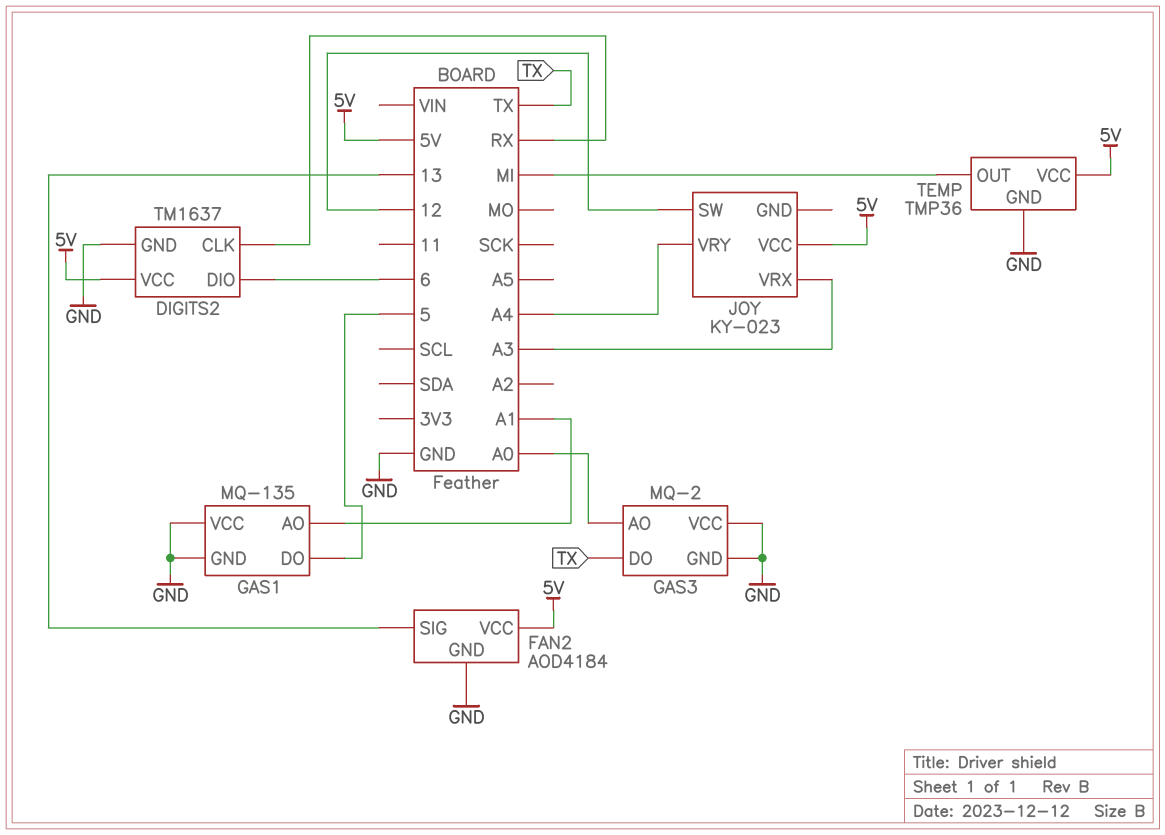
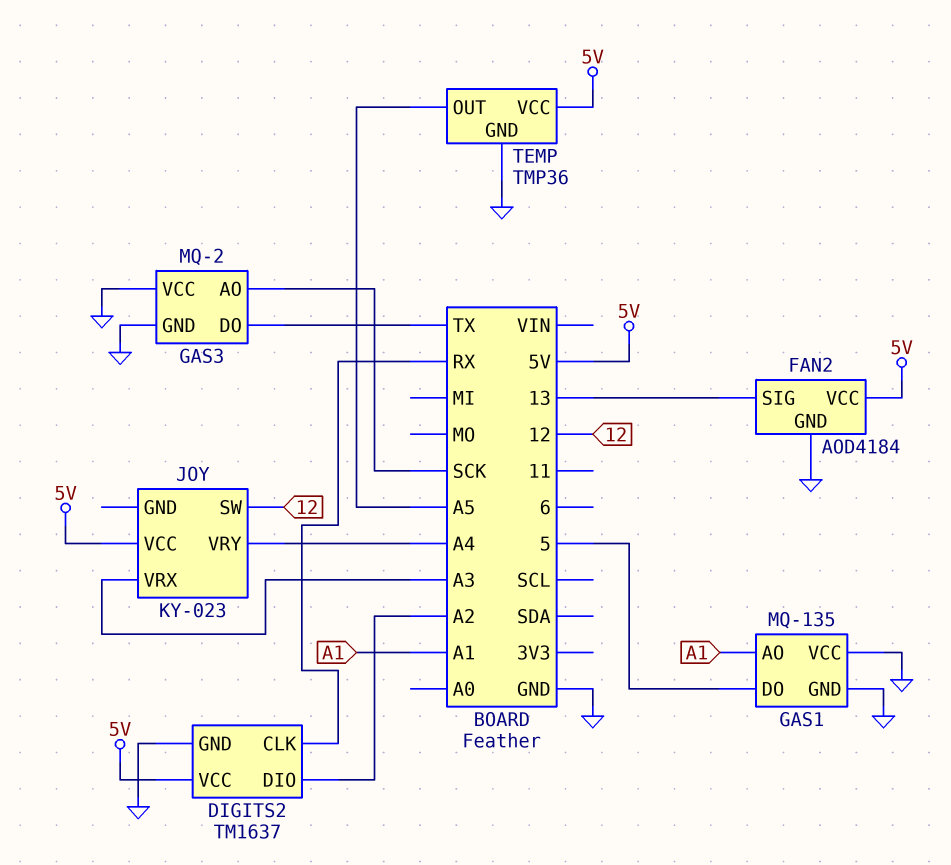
DIGITS2 pin DIO: 6 -> A2
GAS3 pin AO: A0 -> SCK
TEMP pin OUT: MI -> A5

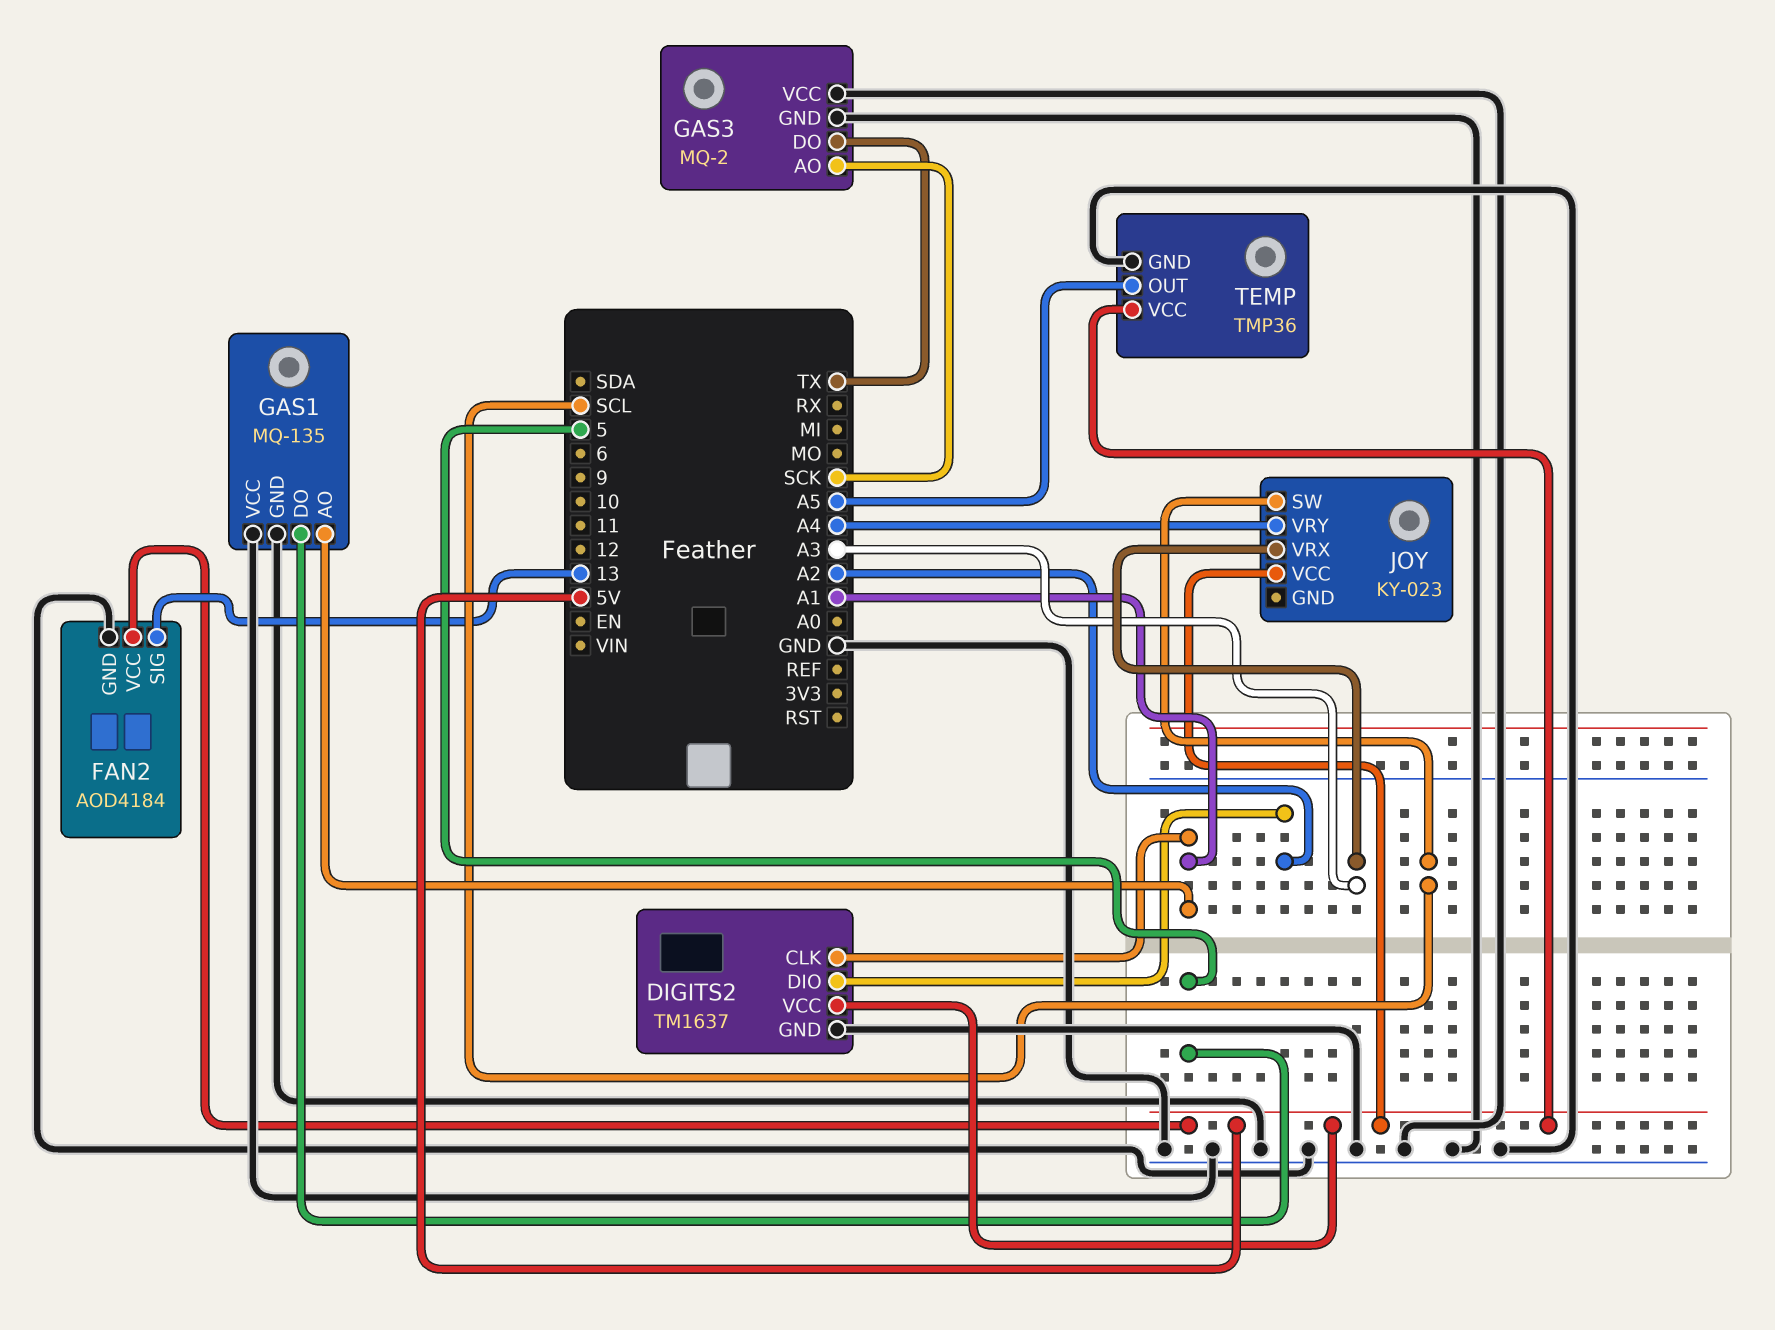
DIGITS2 pin CLK: RX -> A1
JOY pin SW: 12 -> SCL

